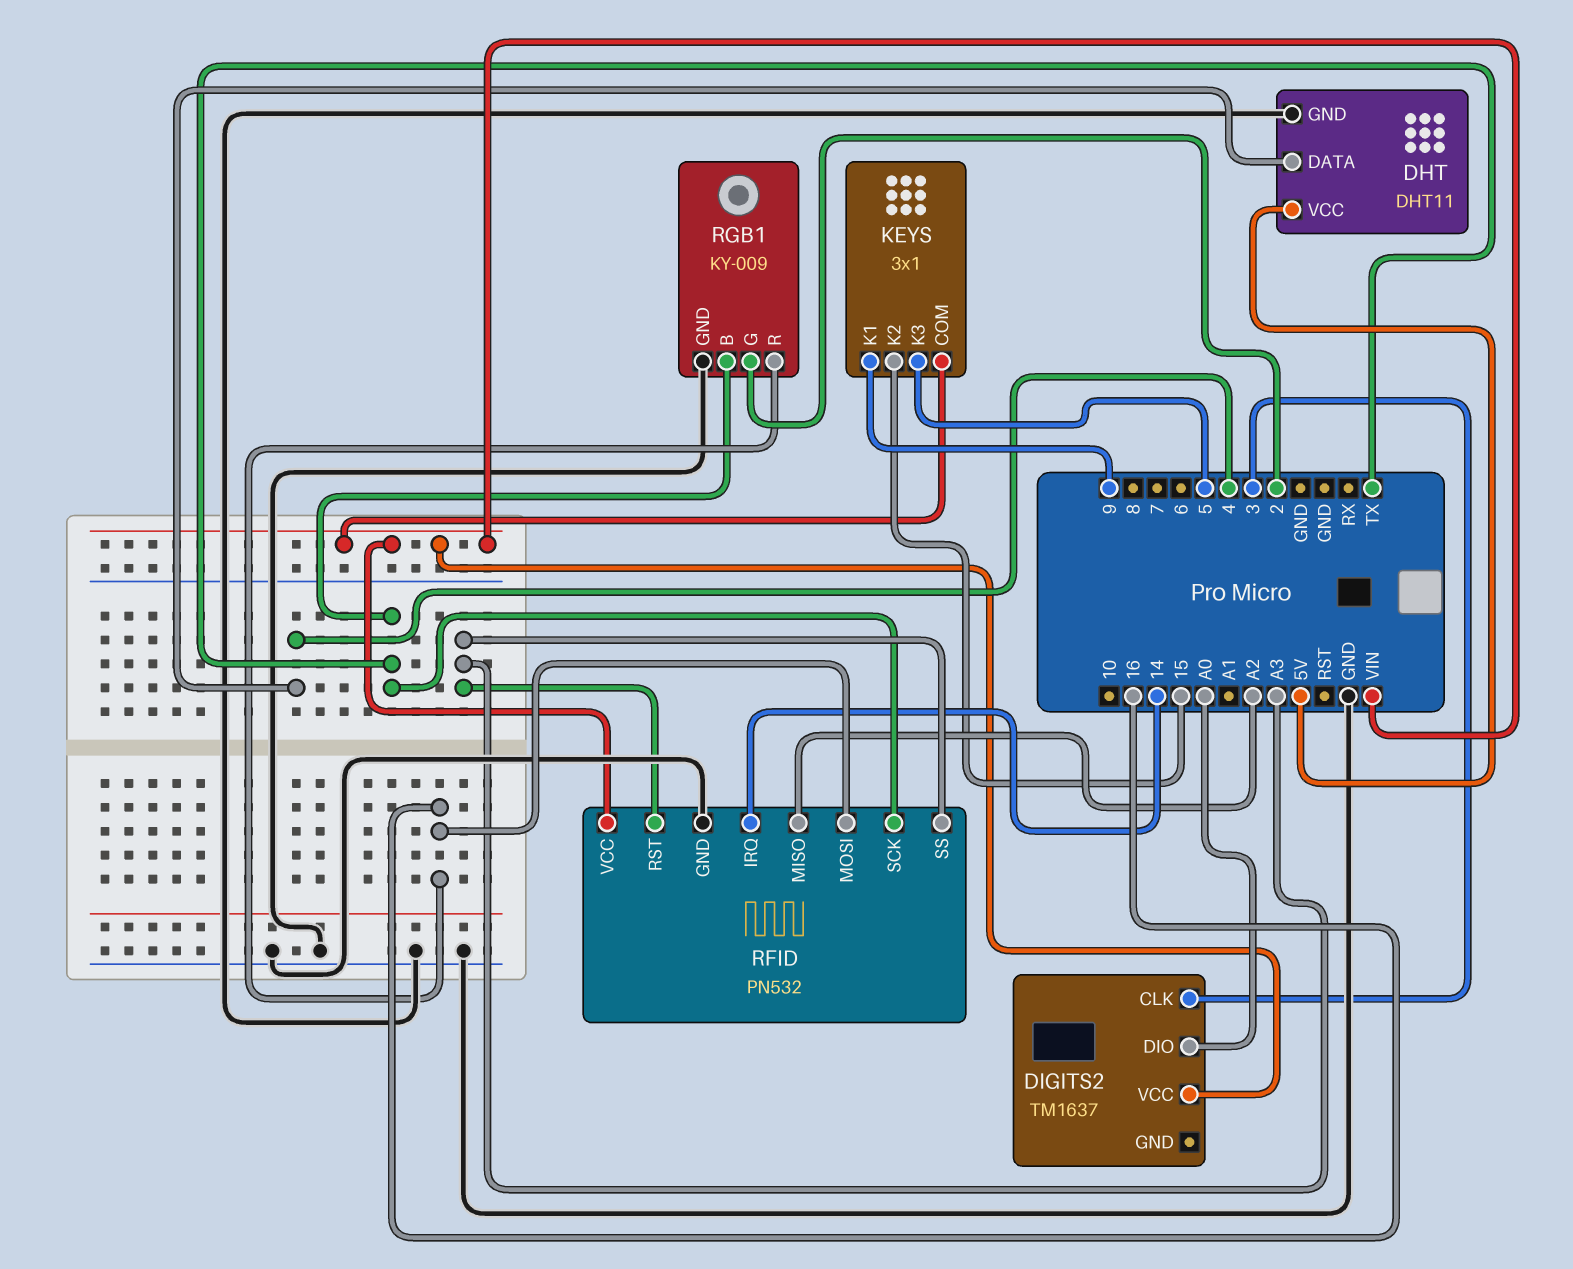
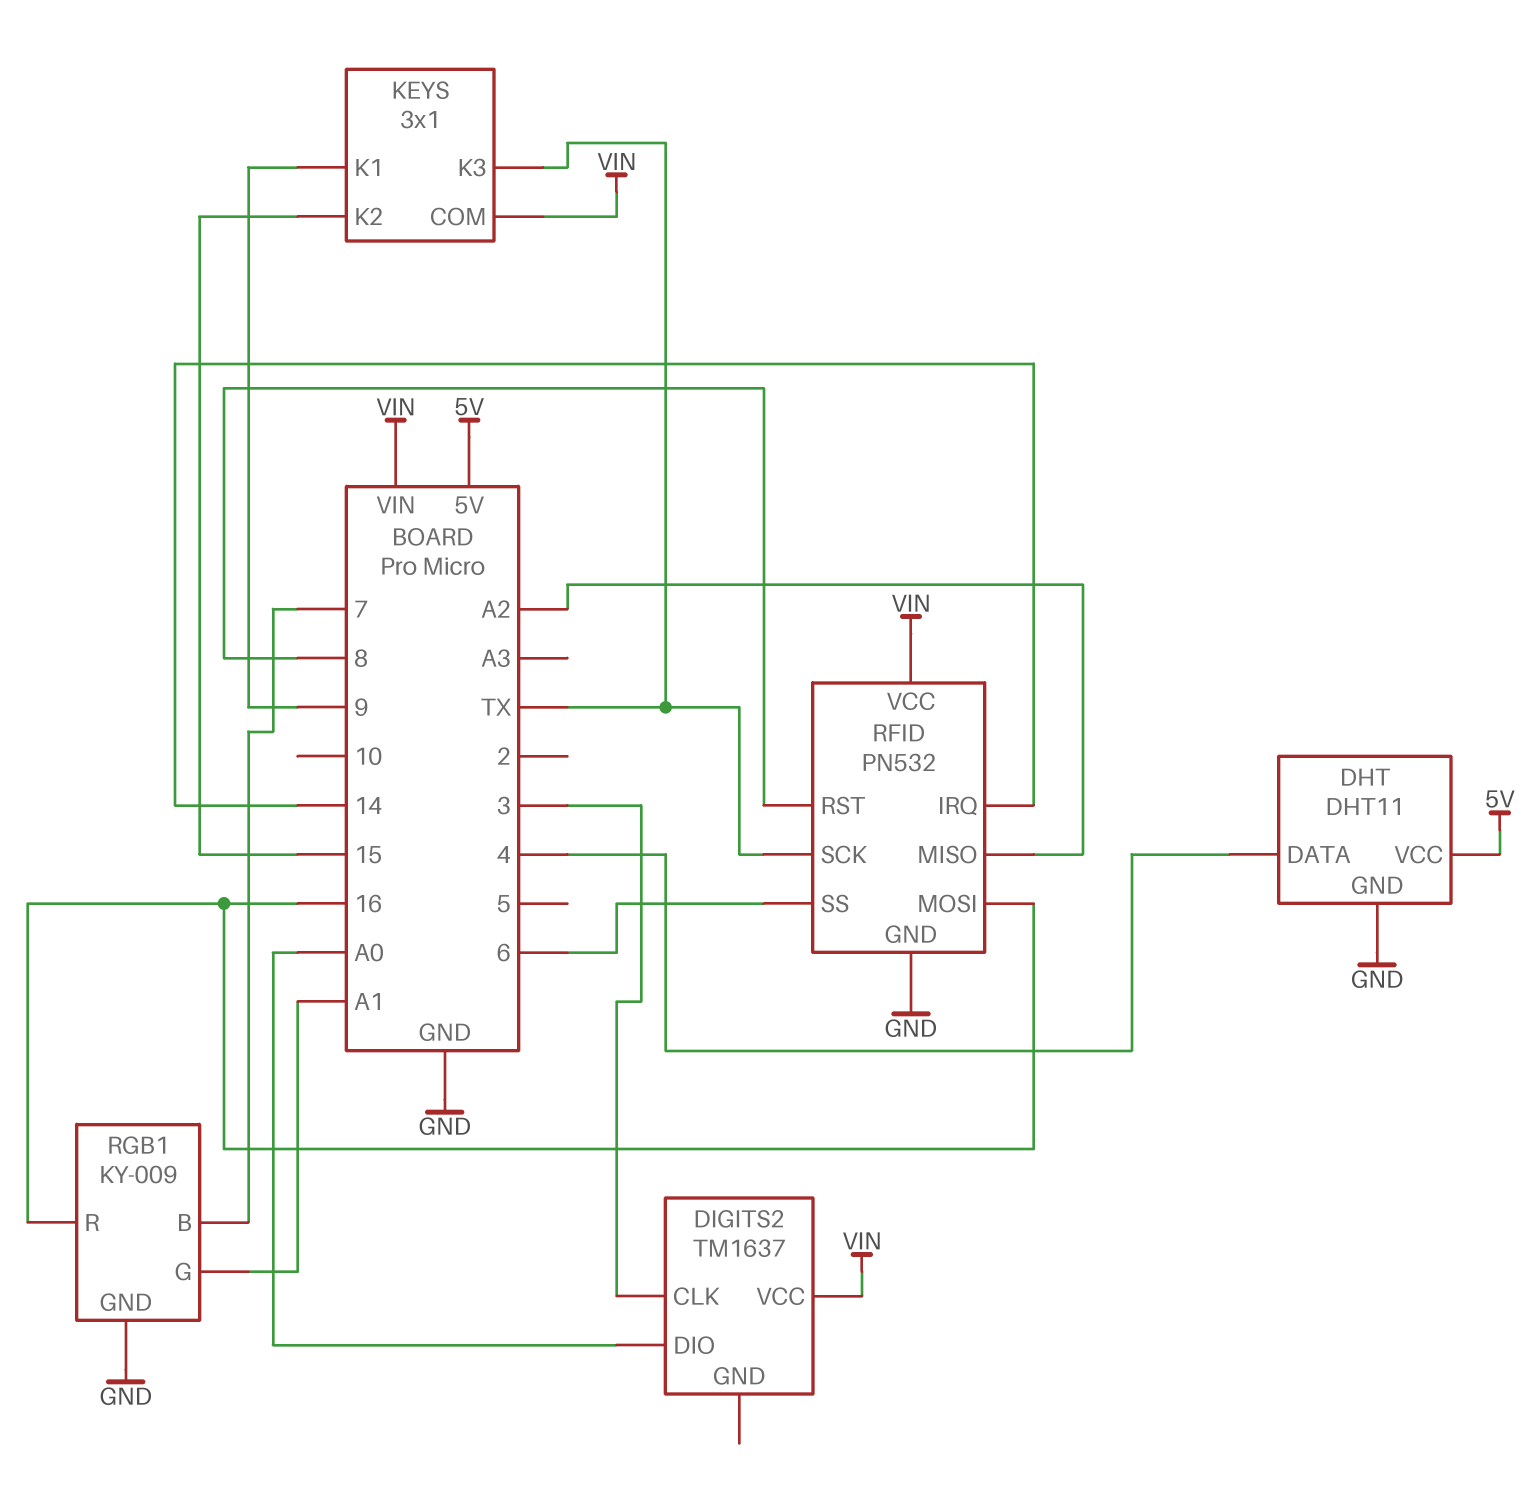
KEYS pin K3: 5 -> TX
RFID pin RST: A3 -> 8
RFID pin SS: A3 -> 6
RGB1 pin B: TX -> 7
RGB1 pin G: 2 -> A1

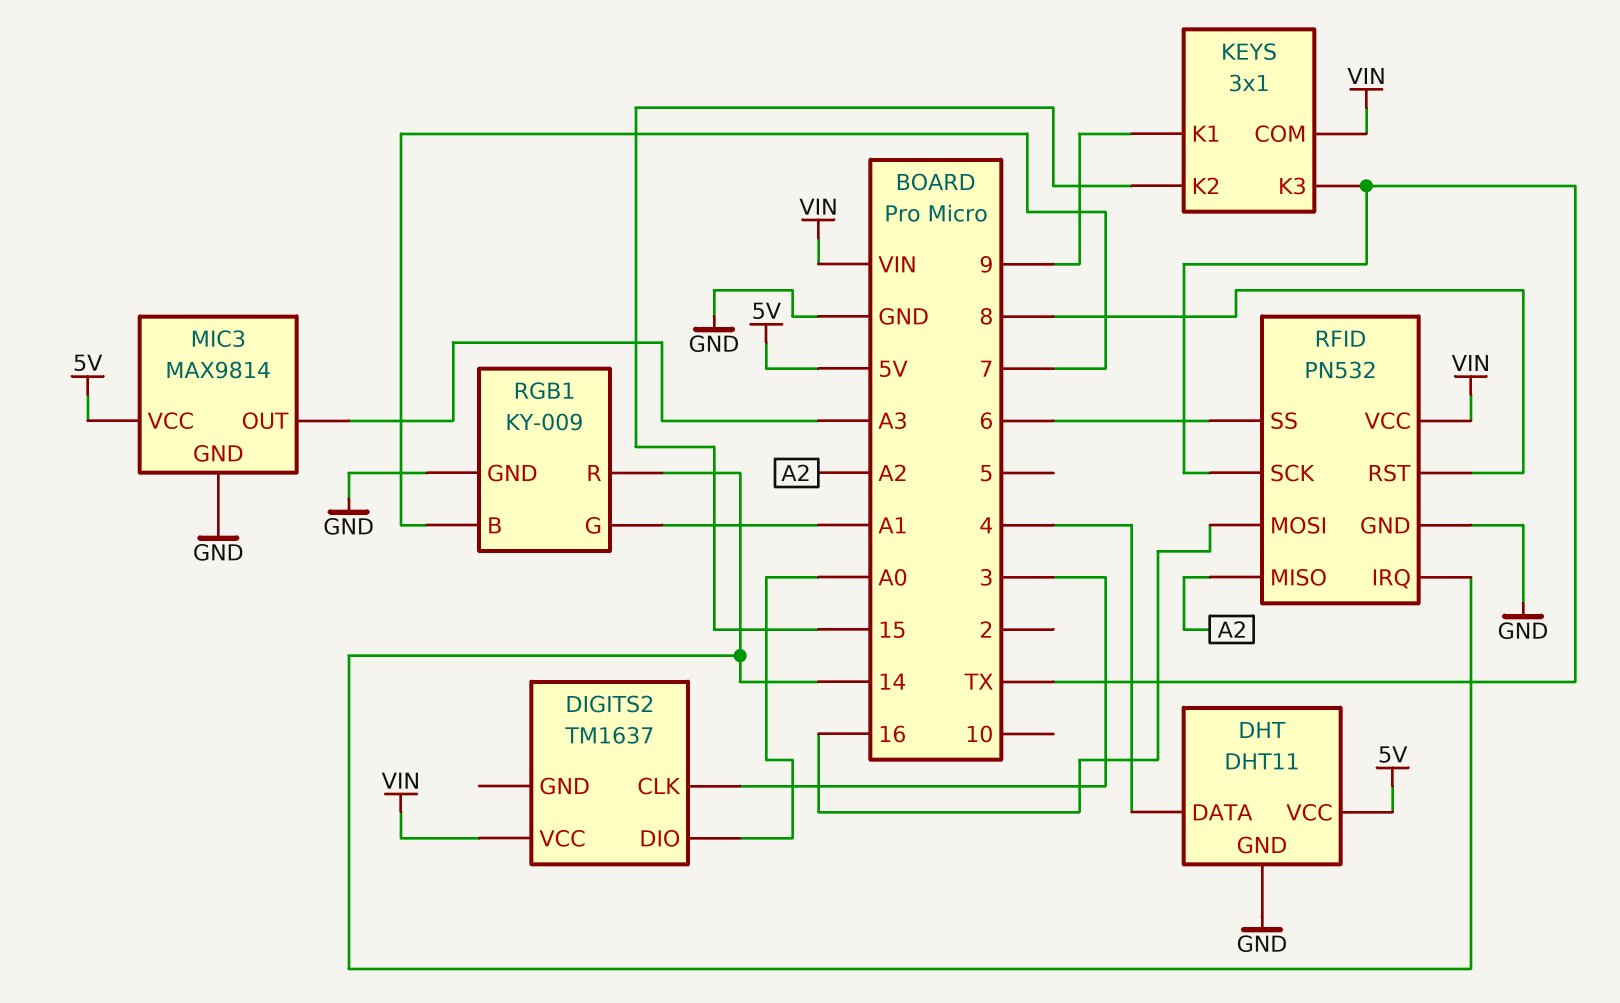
MIC3: none -> MAX9814
MIC3 pin GND: none -> GND
MIC3 pin OUT: none -> A3
MIC3 pin VCC: none -> 5V
RGB1 pin R: 16 -> 14

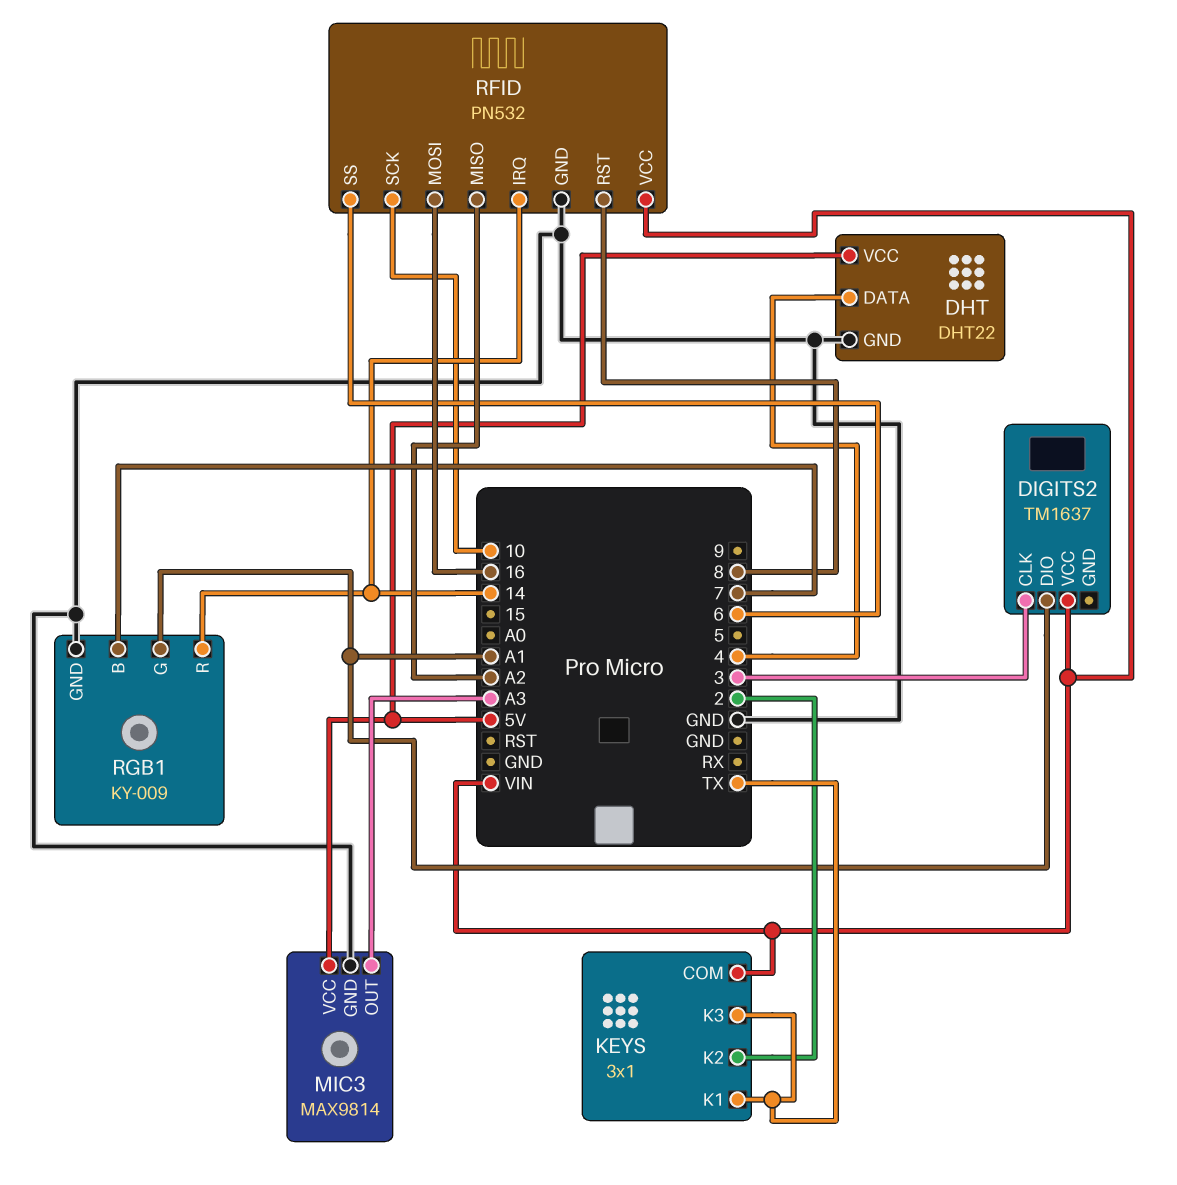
DHT: DHT11 -> DHT22
DIGITS2 pin DIO: A0 -> A1
KEYS pin K1: 9 -> TX
KEYS pin K2: 15 -> 2
RFID pin SCK: TX -> 10

